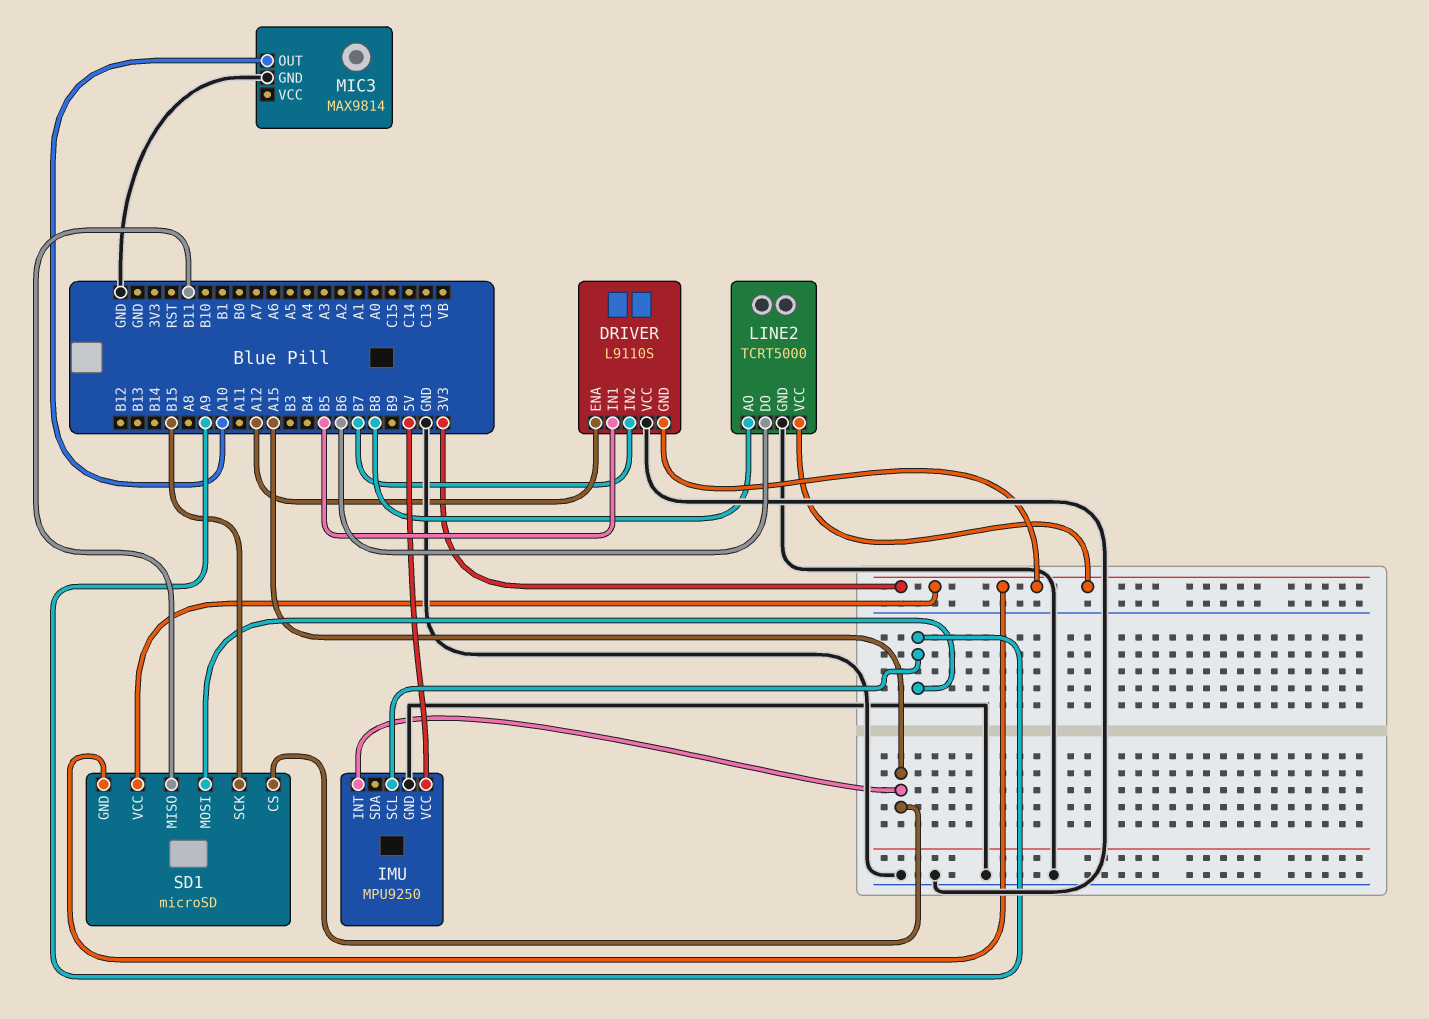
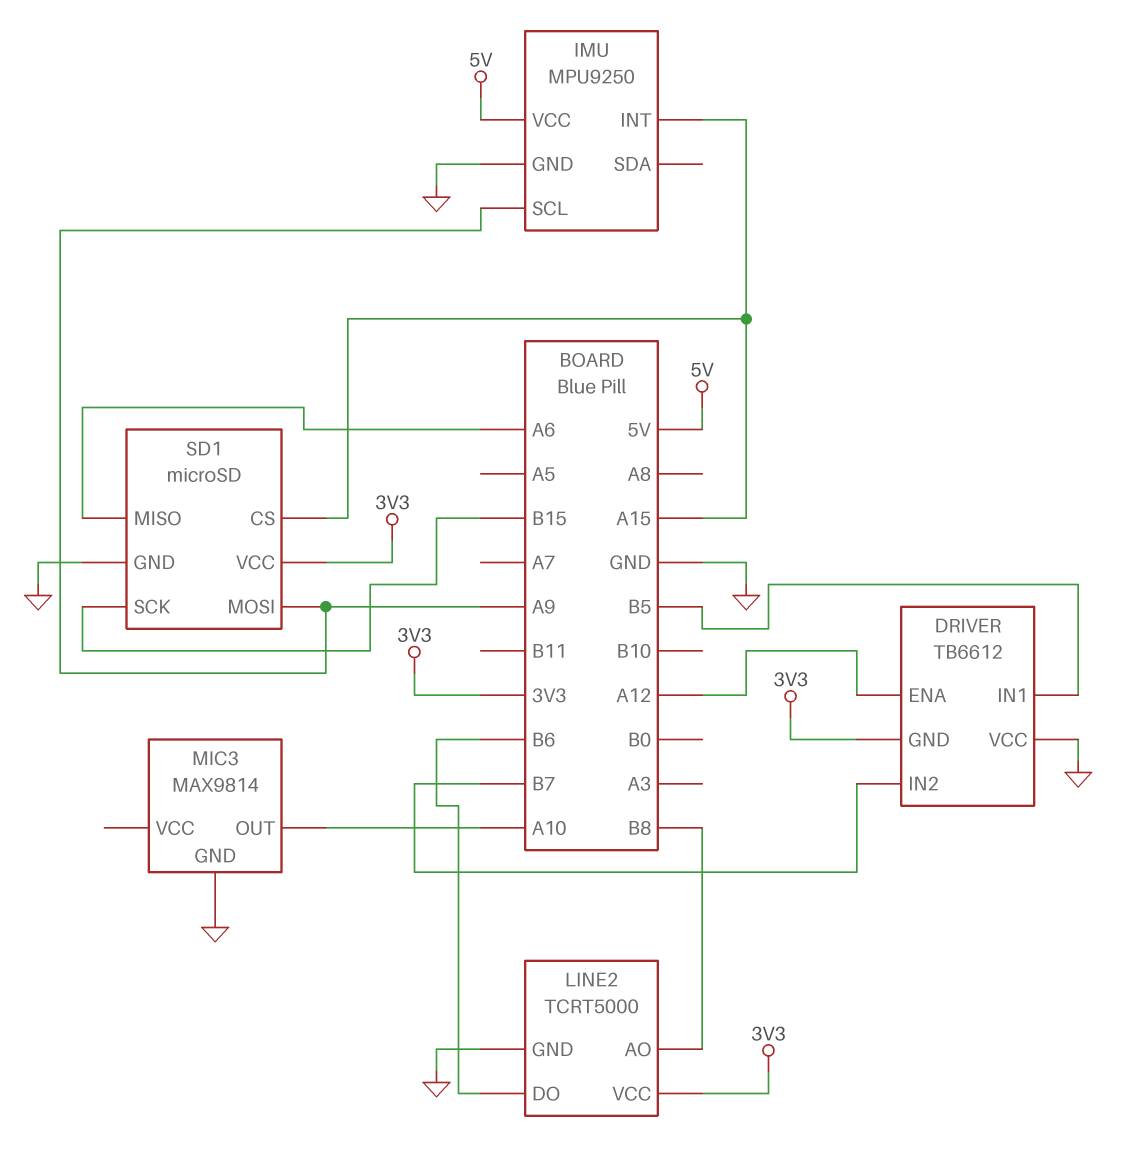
DRIVER: L9110S -> TB6612
SD1 pin GND: 3V3 -> GND
SD1 pin MISO: B11 -> A6

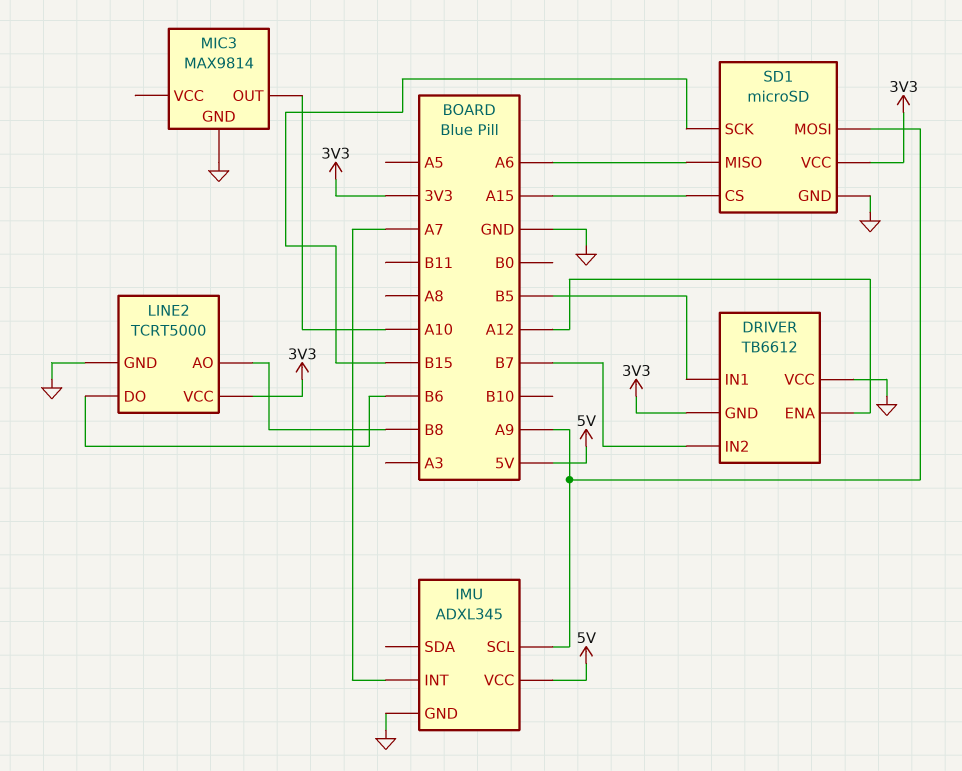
IMU: MPU9250 -> ADXL345
IMU pin INT: A15 -> A7

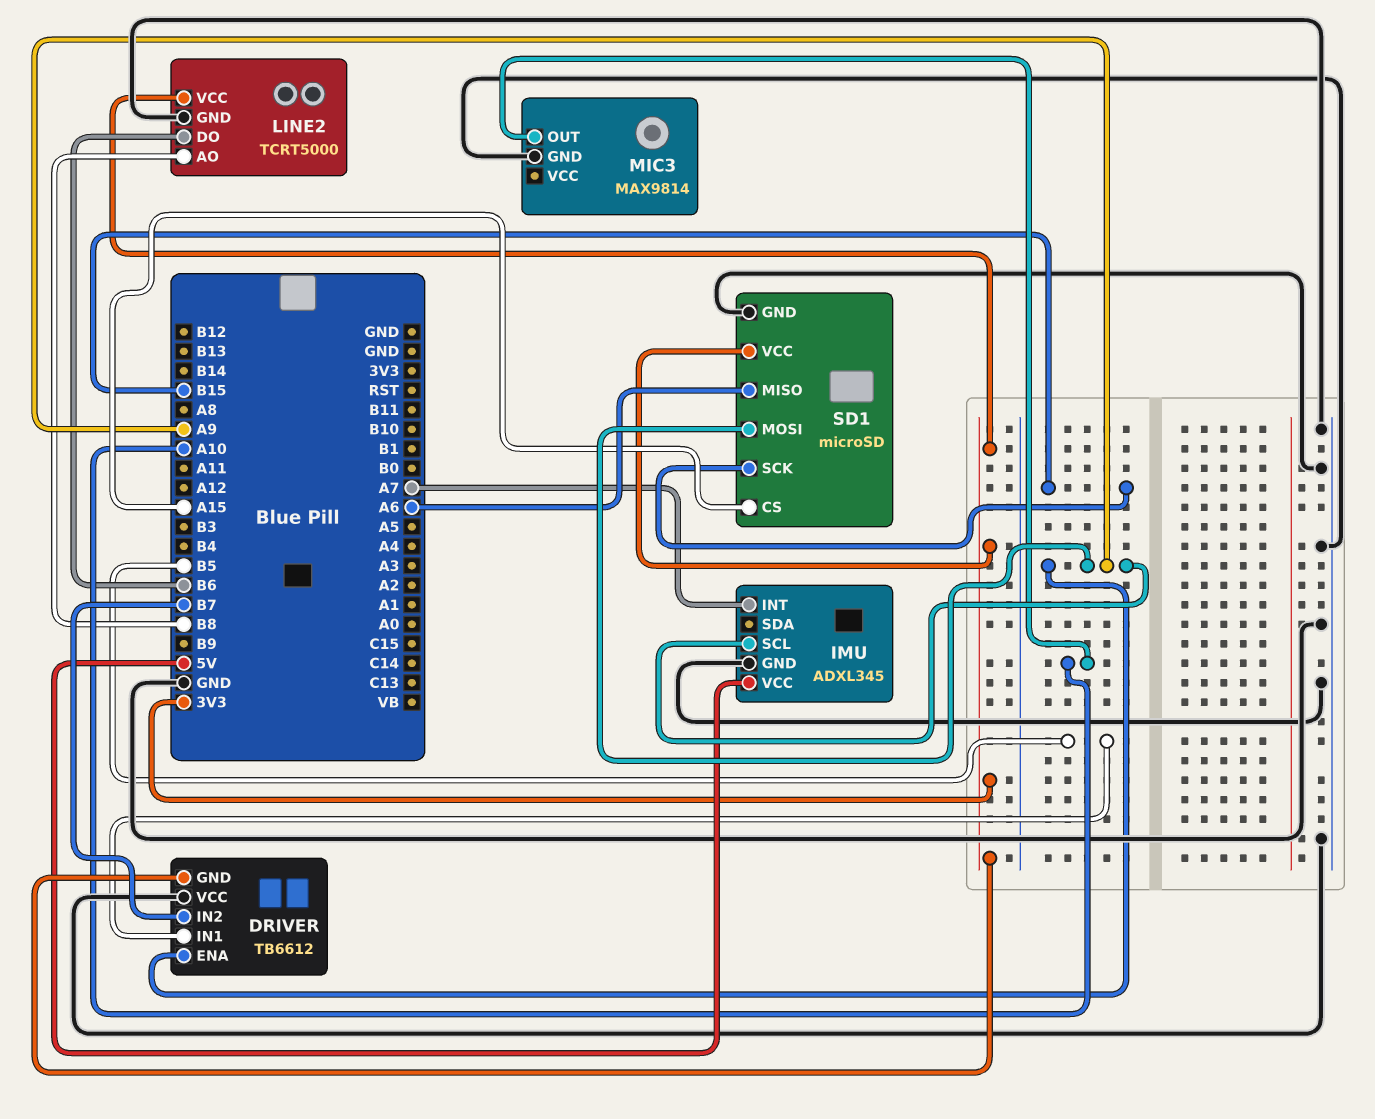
DRIVER pin ENA: A12 -> A9

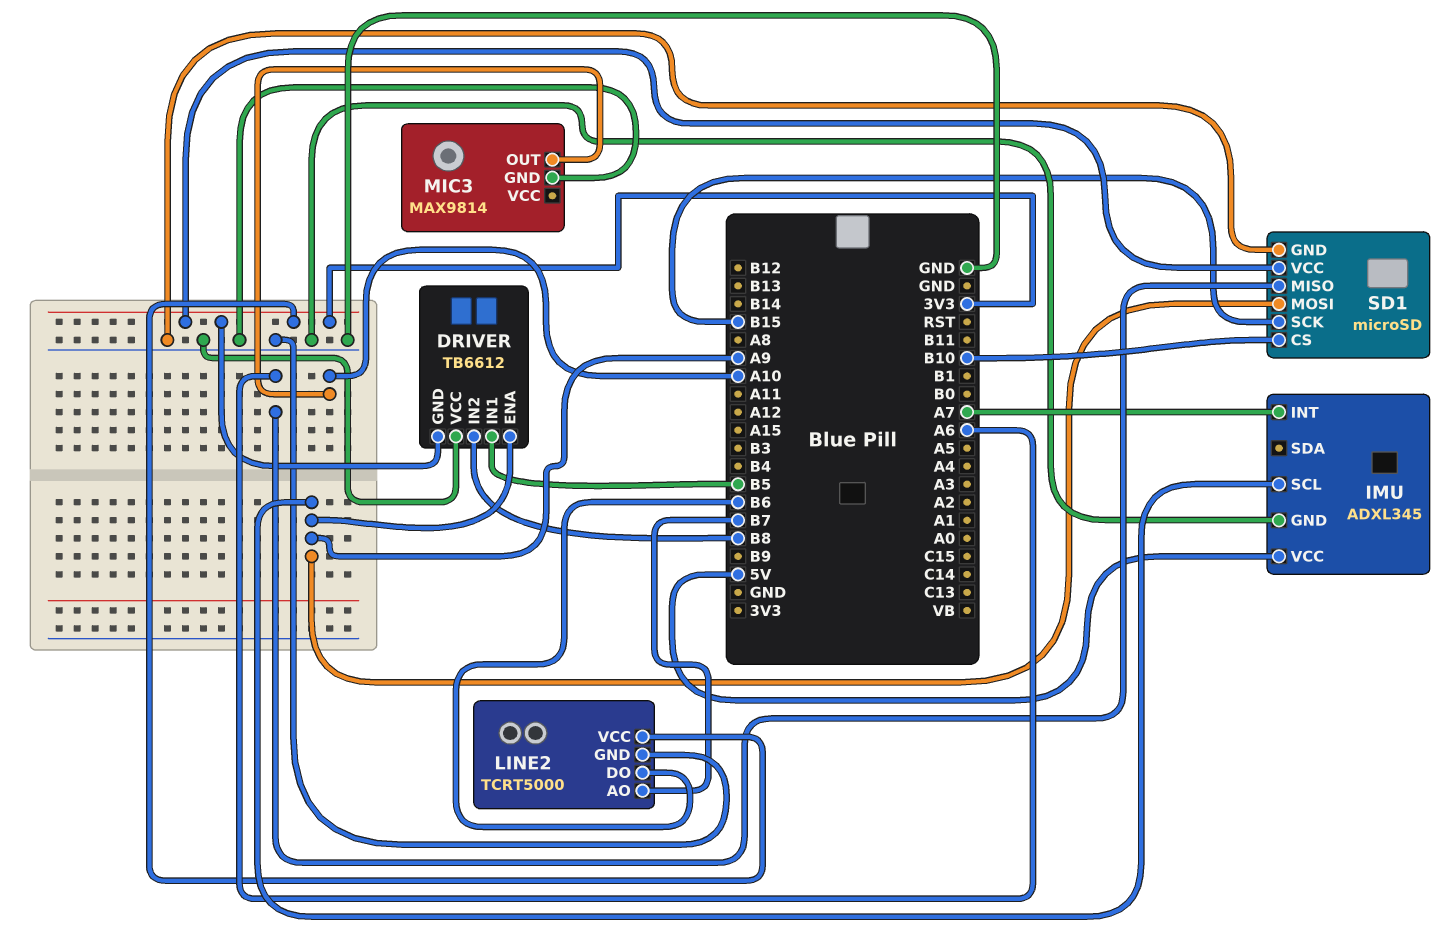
DRIVER pin IN2: B7 -> B8
LINE2 pin AO: B8 -> B7
SD1 pin CS: A15 -> B10

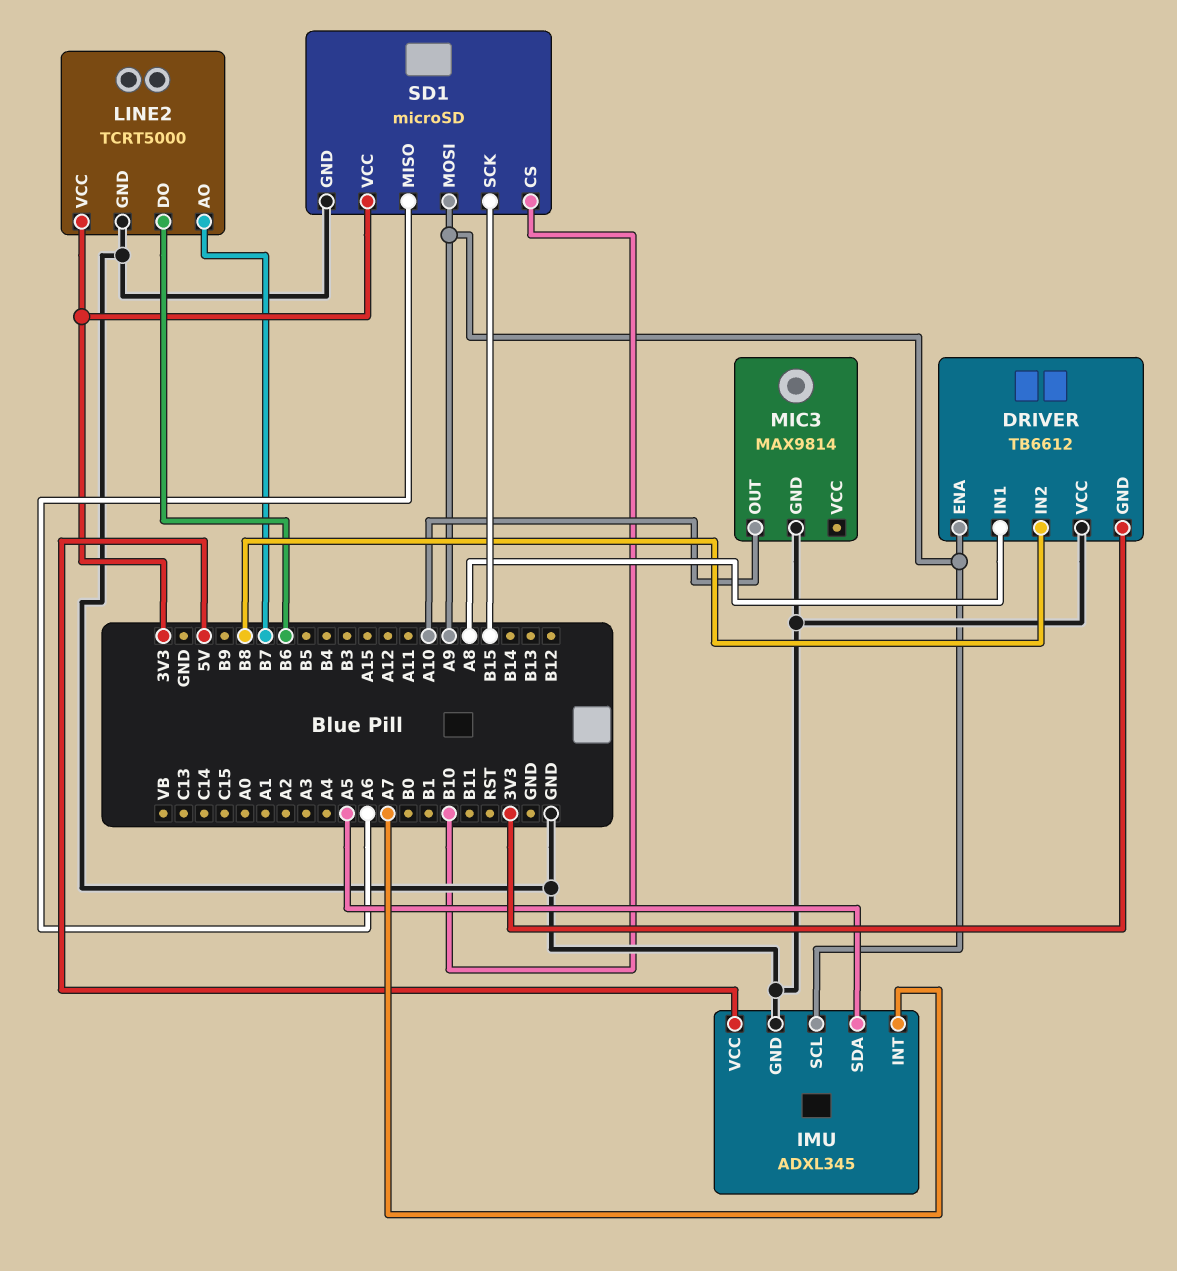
DRIVER pin IN1: B5 -> A8
IMU pin SDA: none -> A5

